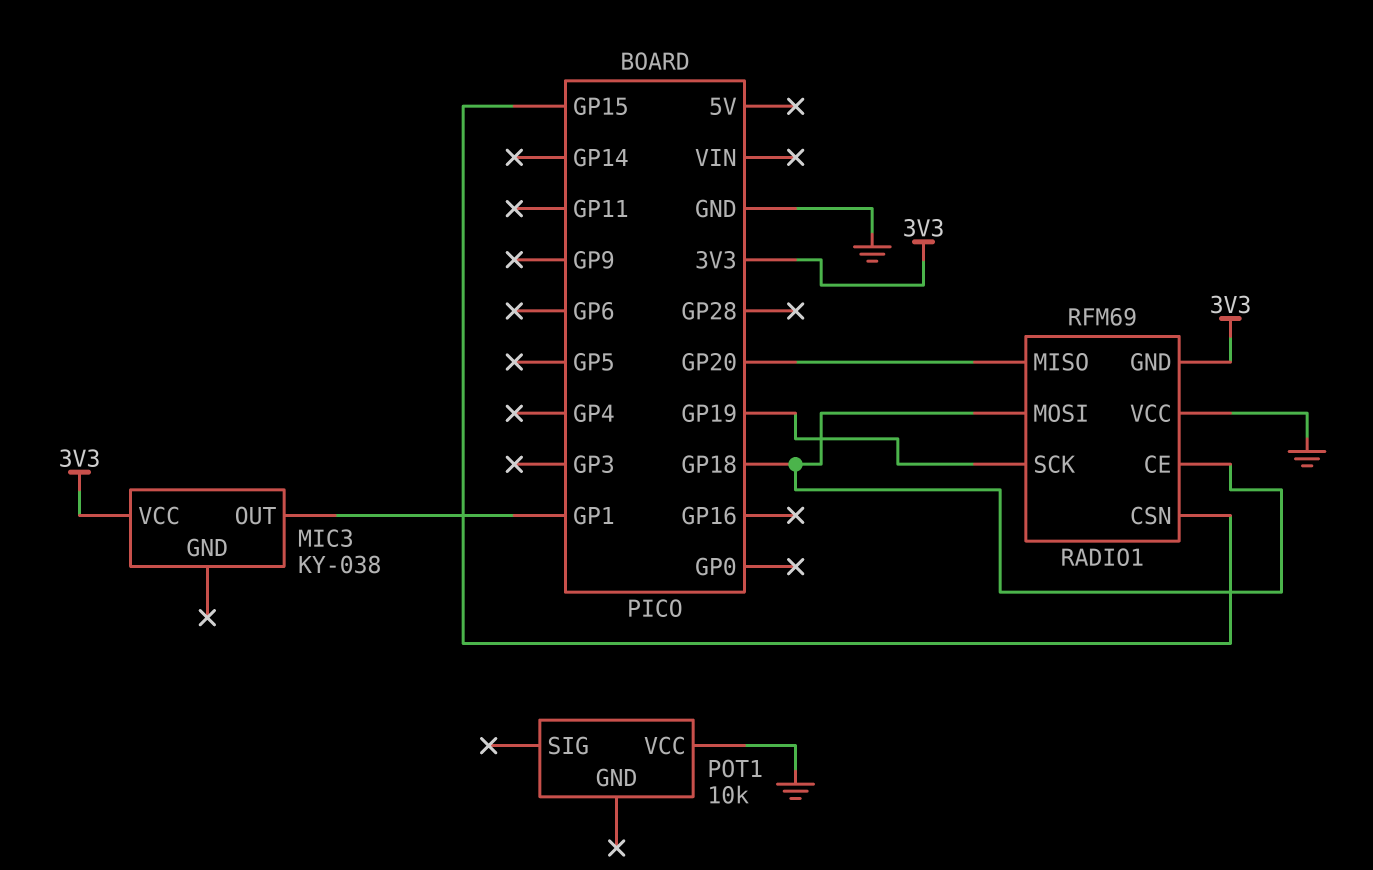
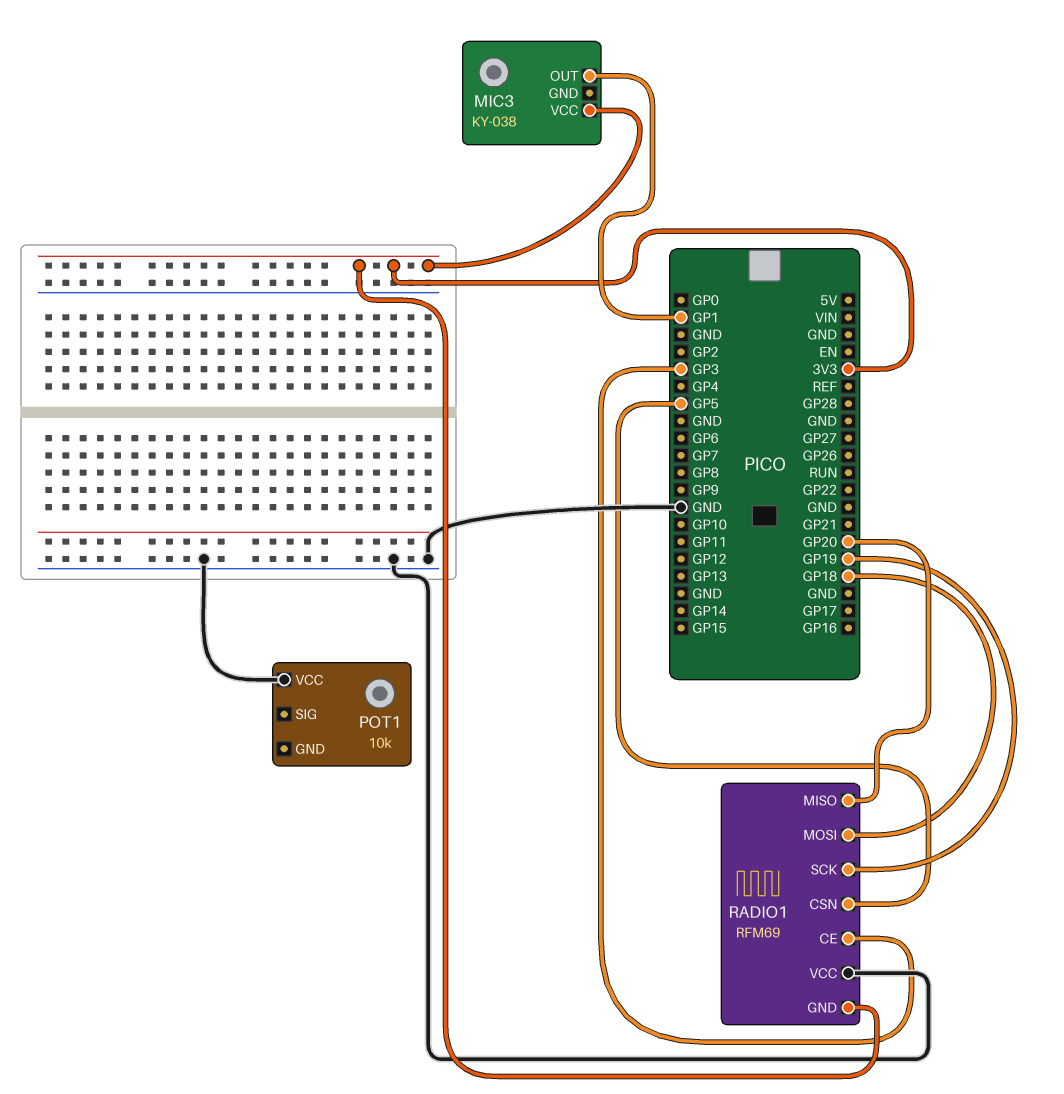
RADIO1 pin CE: GP18 -> GP3
RADIO1 pin CSN: GP15 -> GP5

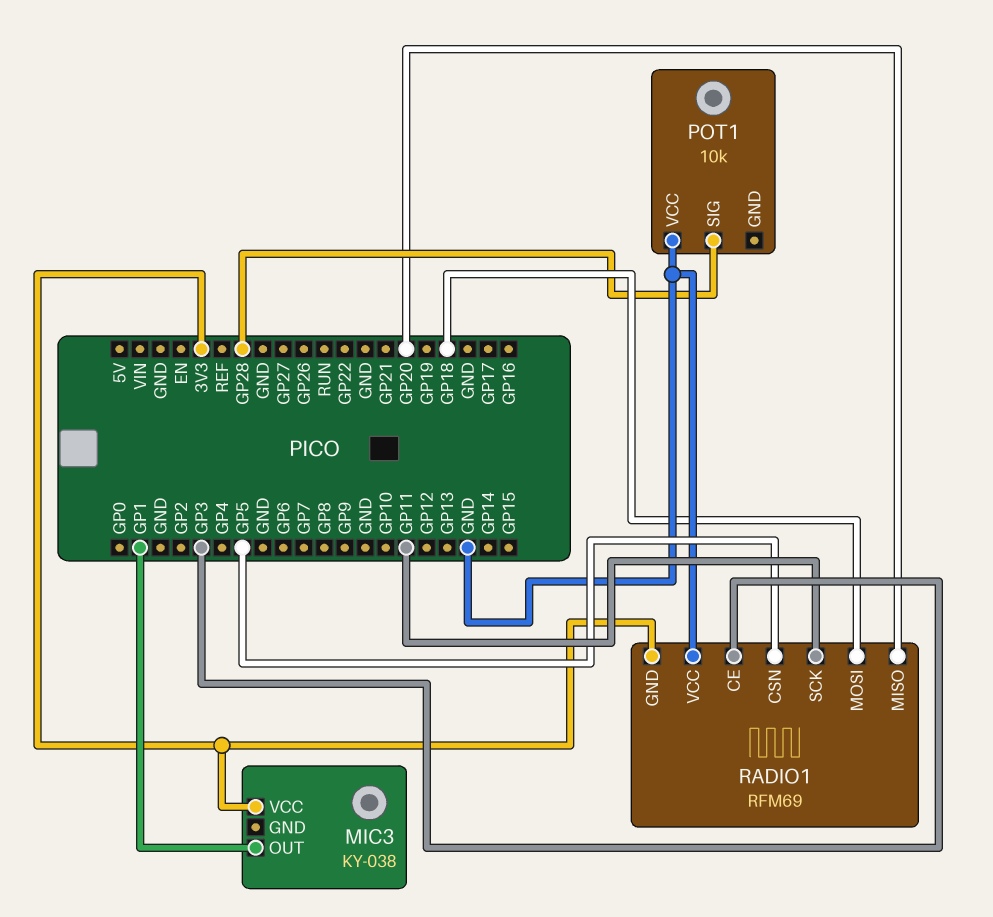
POT1 pin SIG: none -> GP28
RADIO1 pin SCK: GP19 -> GP11

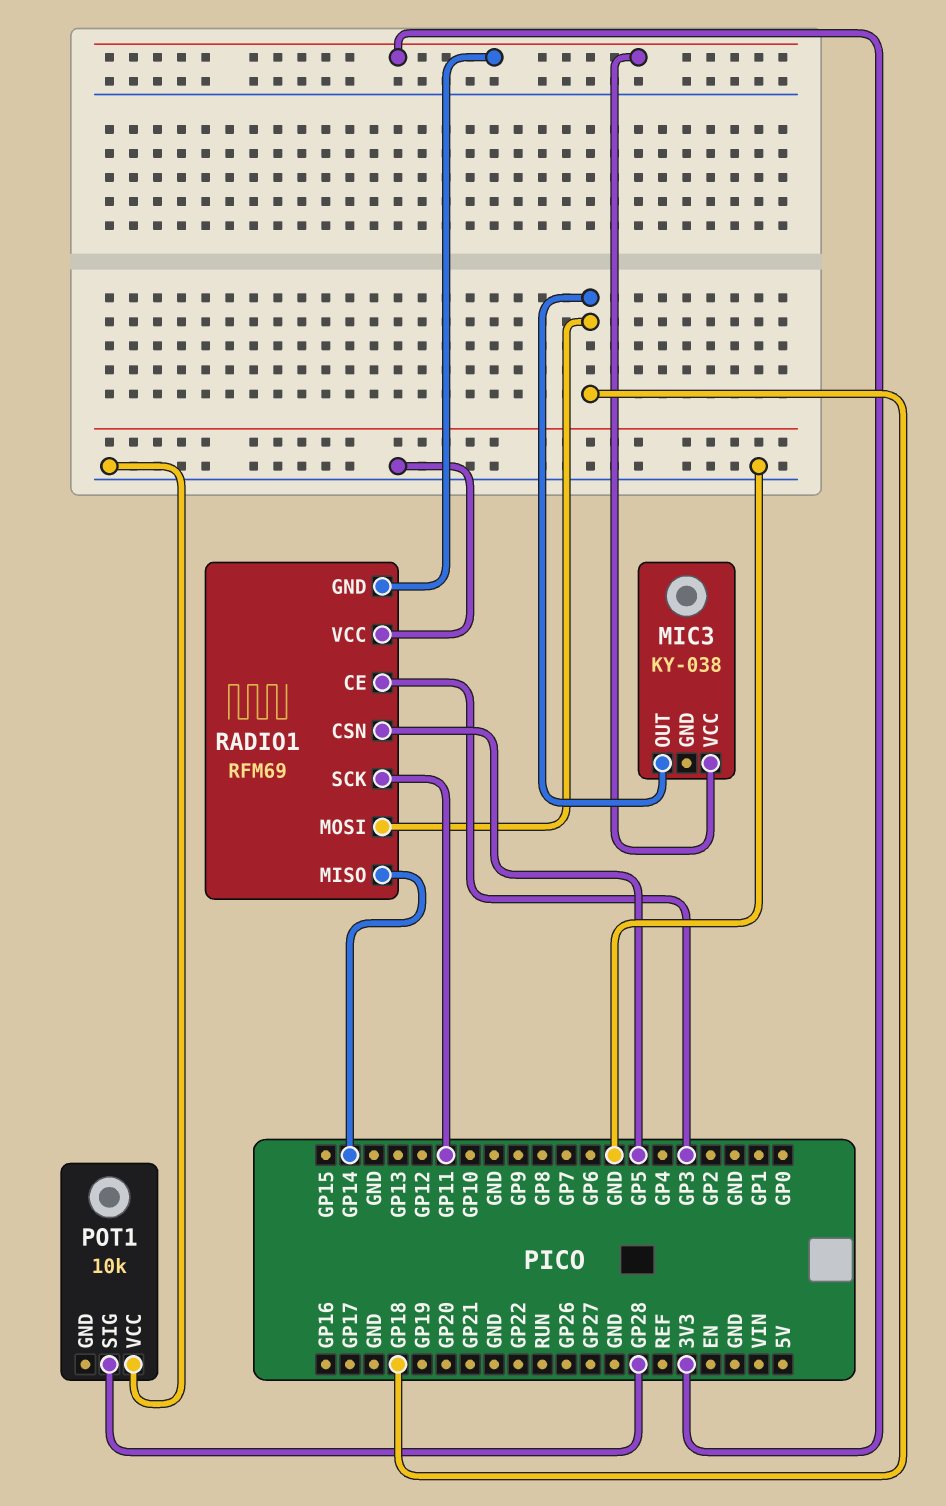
MIC3 pin OUT: GP1 -> GP18
RADIO1 pin MISO: GP20 -> GP14

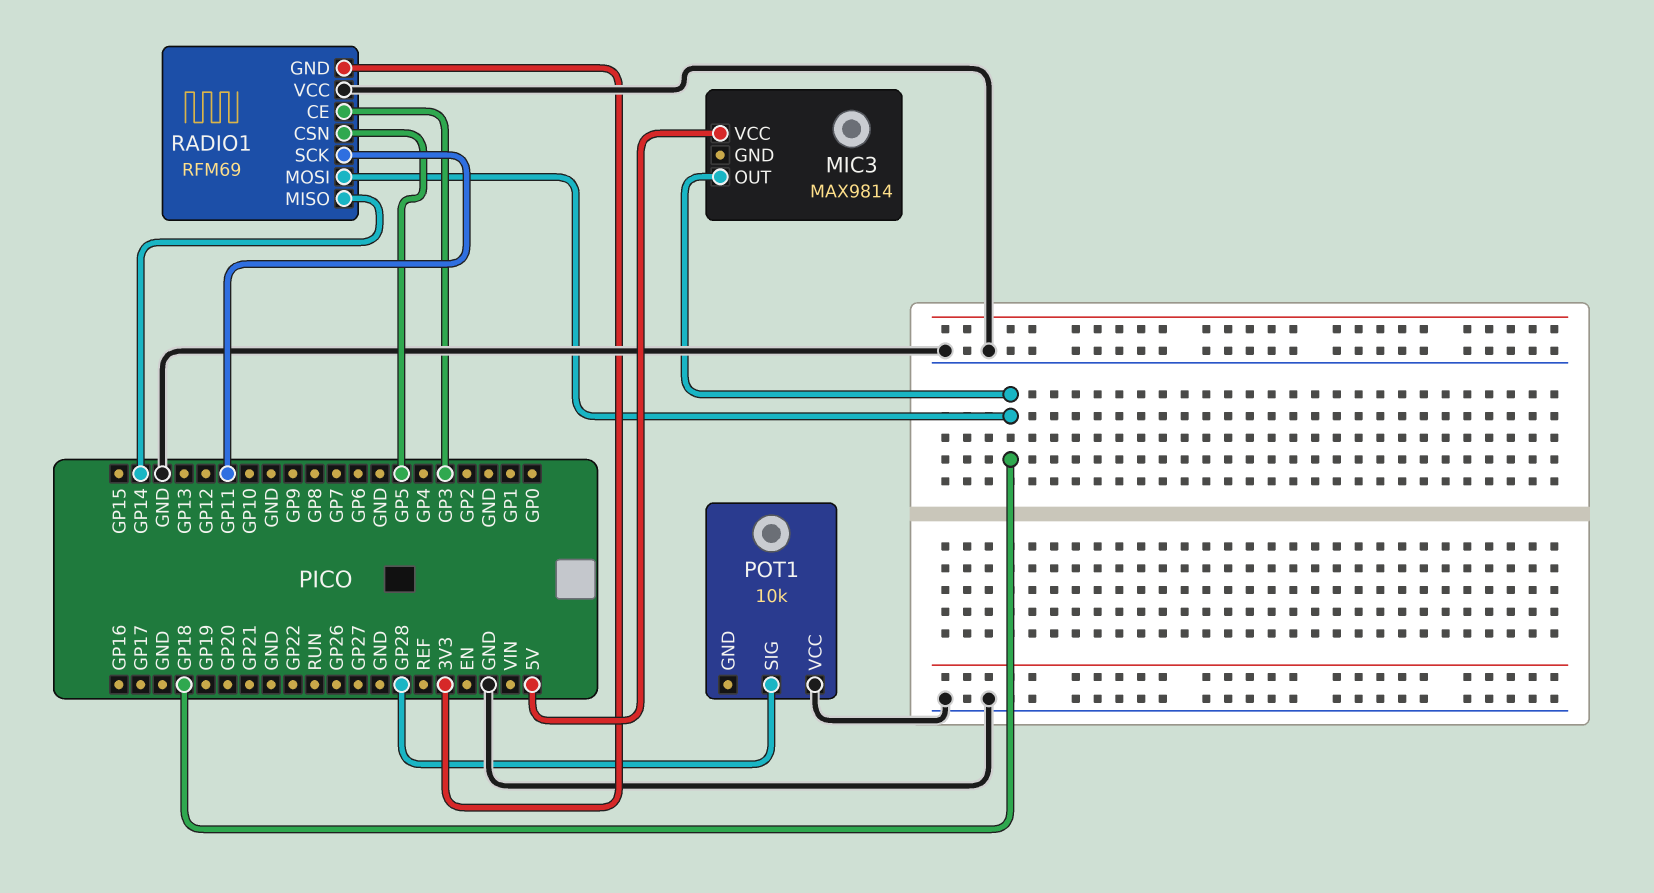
MIC3: KY-038 -> MAX9814
MIC3 pin VCC: 3V3 -> 5V

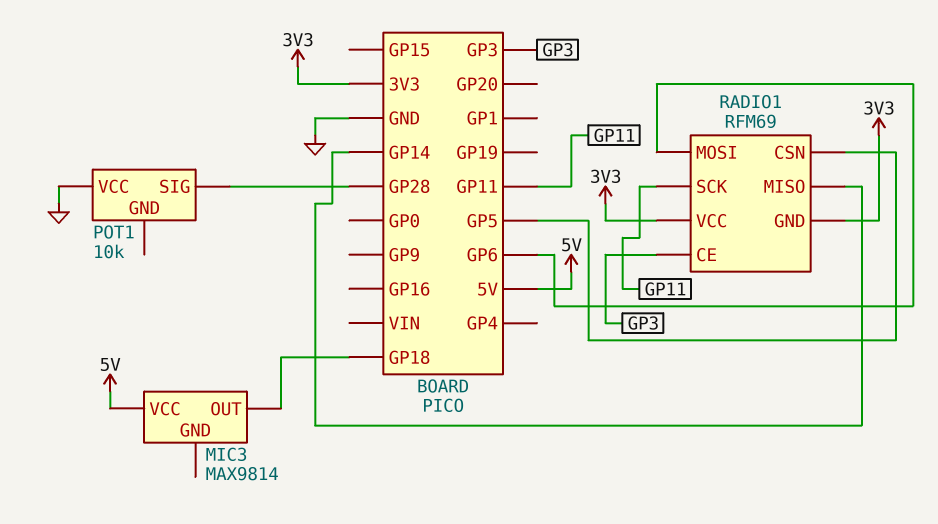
RADIO1 pin MOSI: GP18 -> GP6
RADIO1 pin VCC: GND -> 3V3

